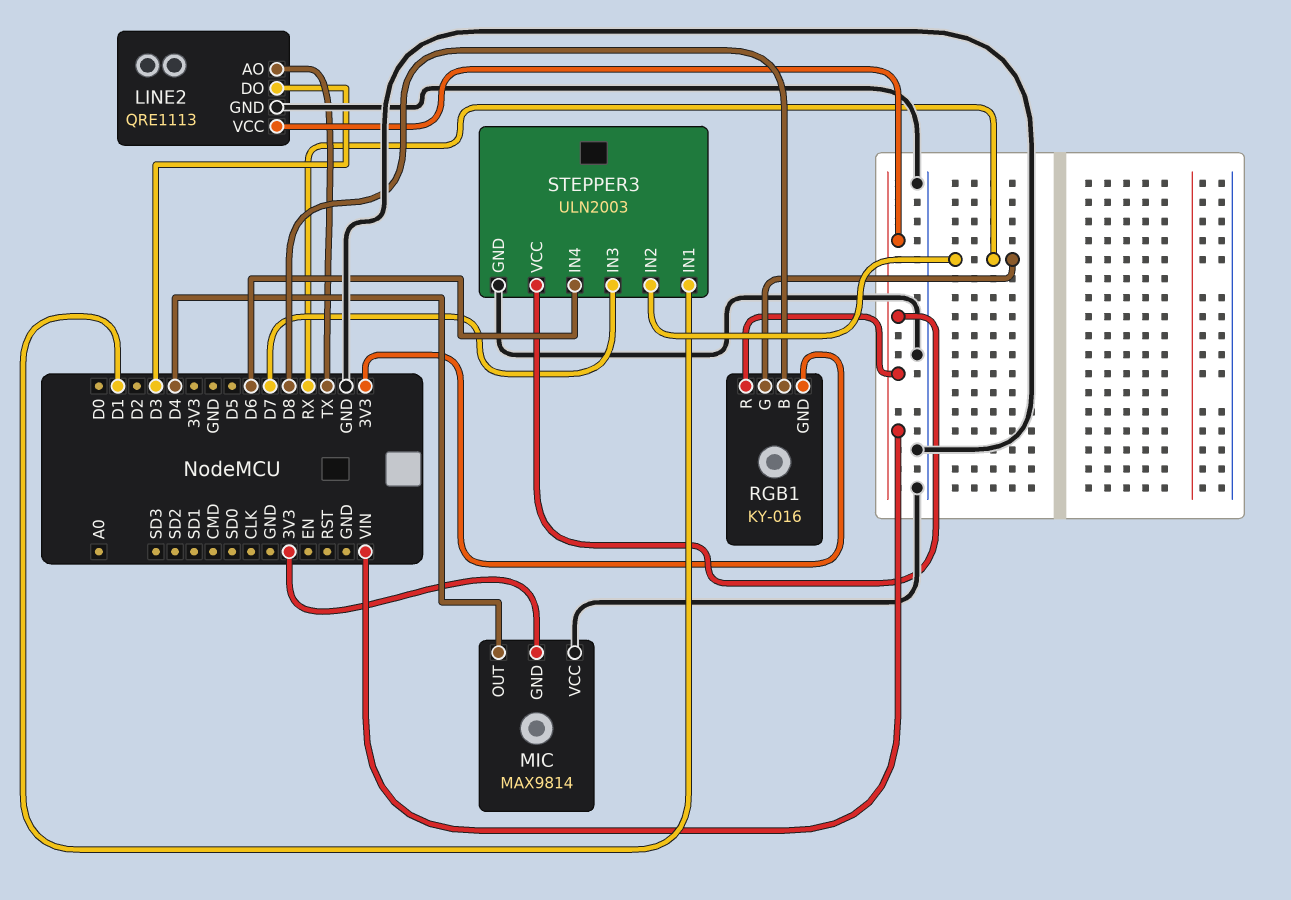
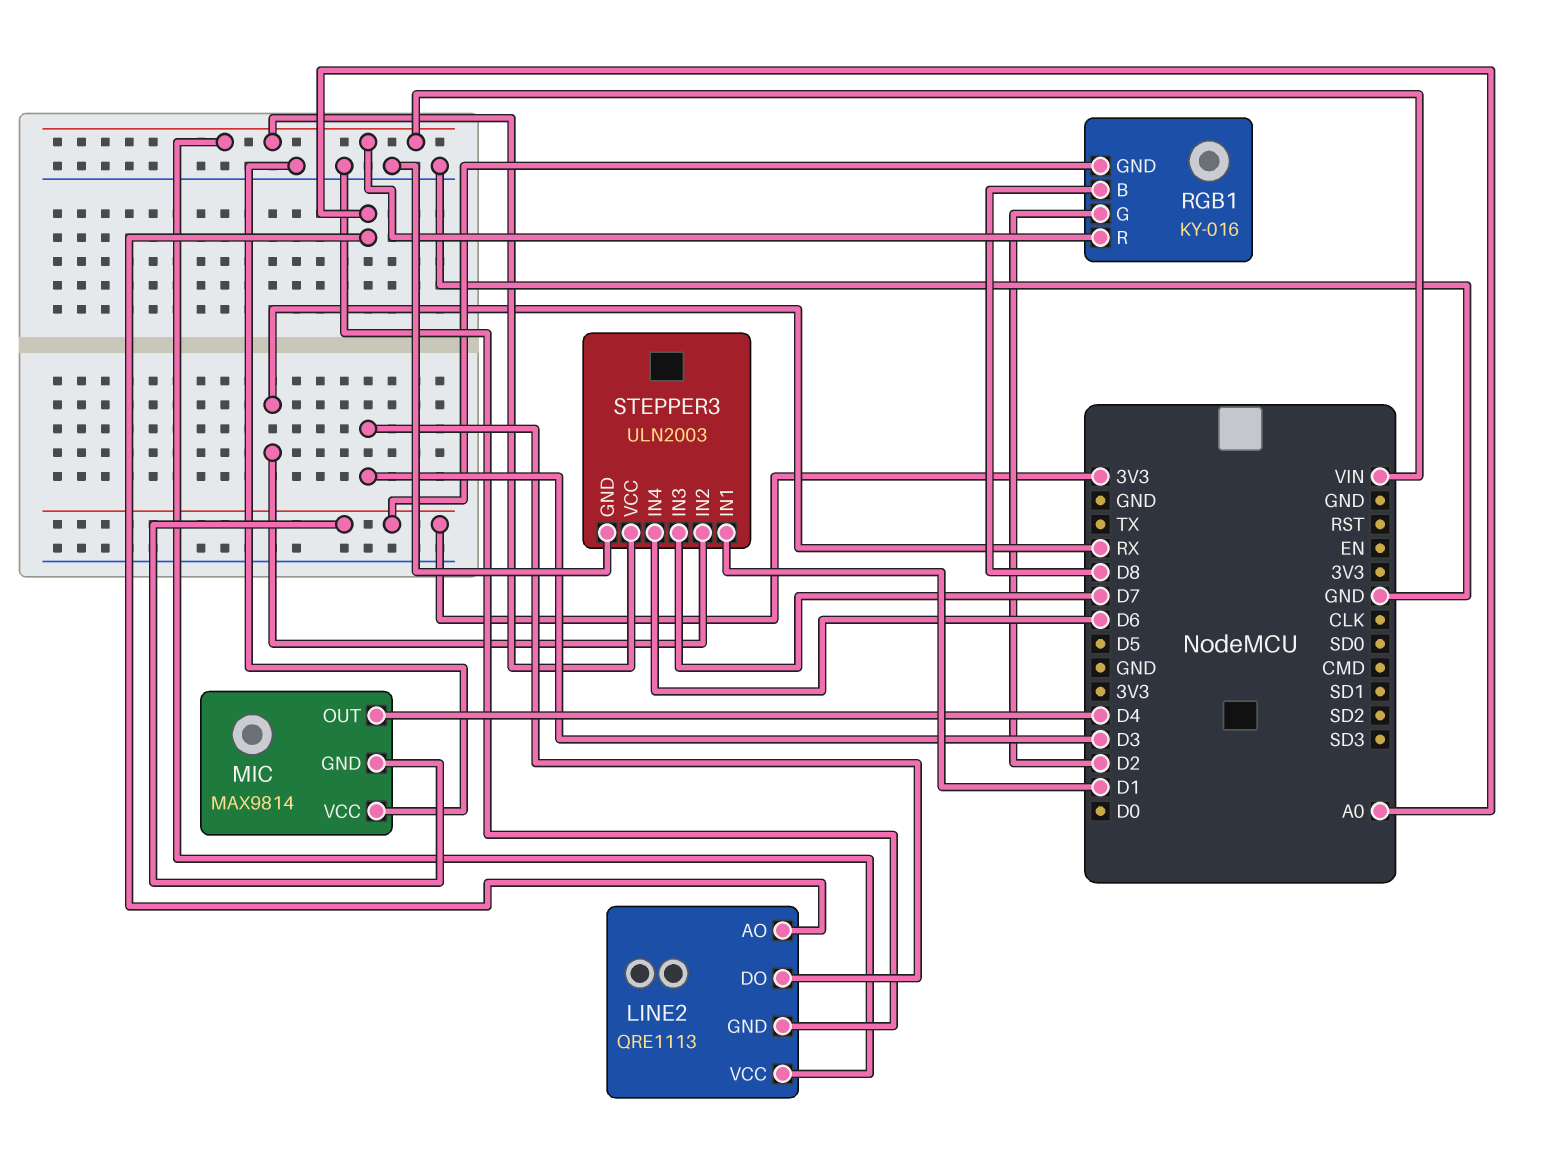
LINE2 pin AO: TX -> A0
RGB1 pin G: RX -> D2

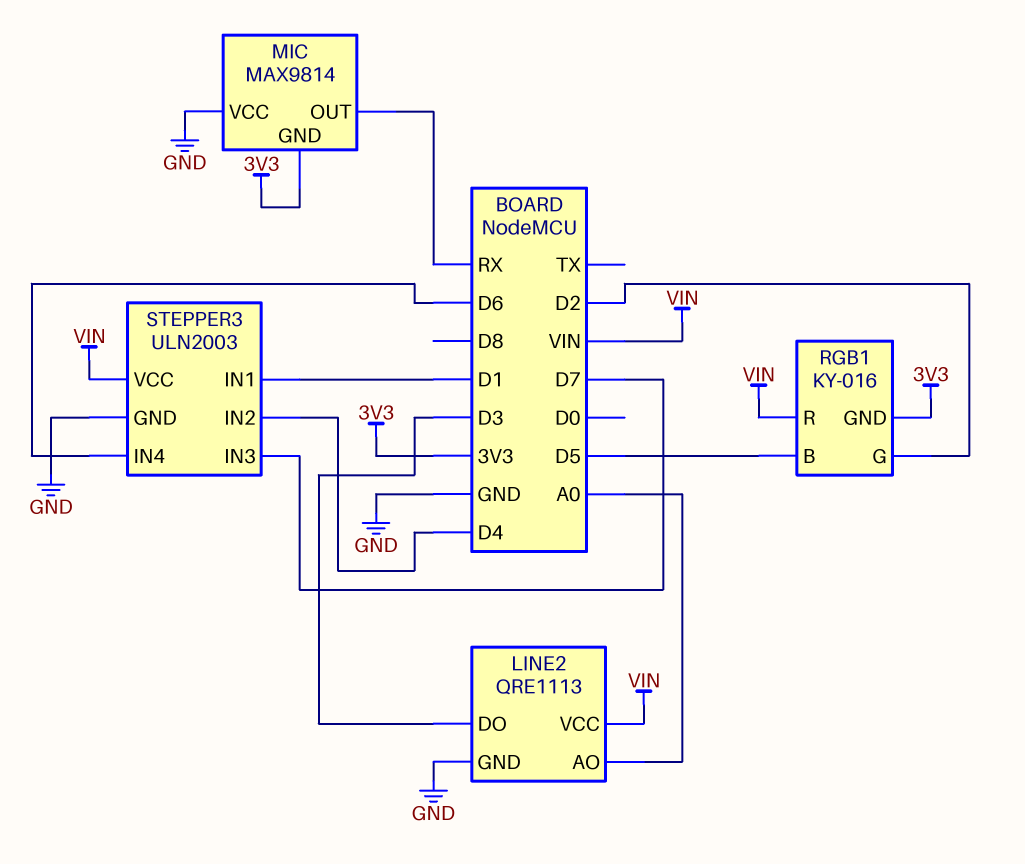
MIC pin OUT: D4 -> RX
RGB1 pin B: D8 -> D5
STEPPER3 pin IN2: RX -> D4

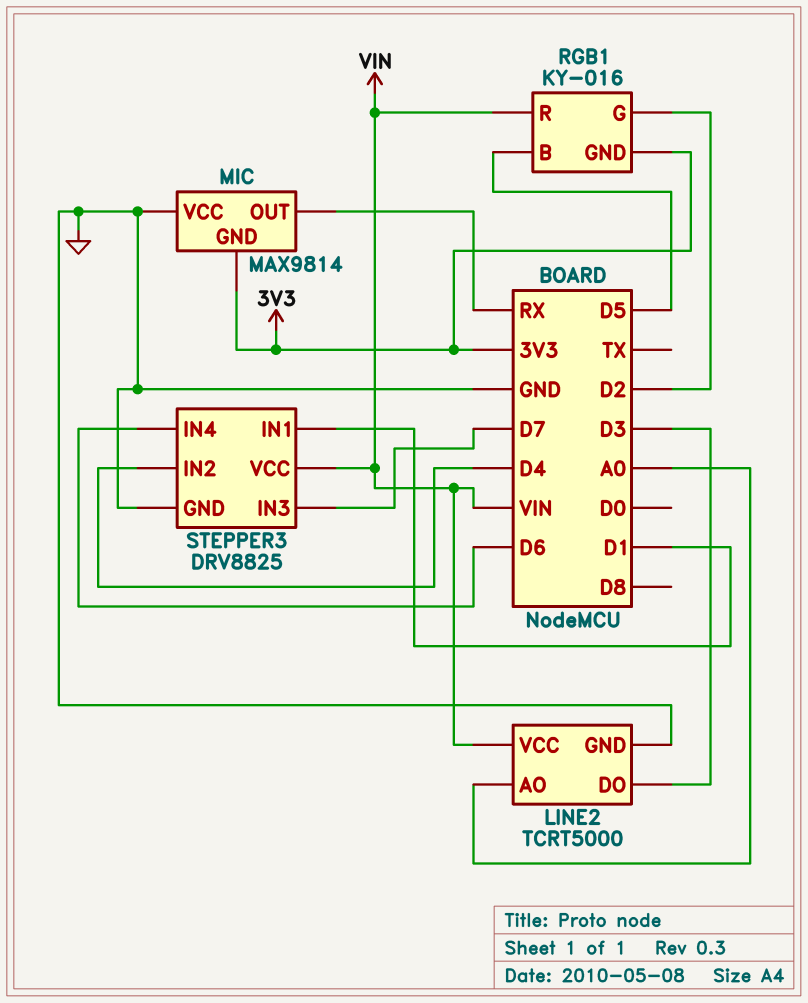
LINE2: QRE1113 -> TCRT5000
STEPPER3: ULN2003 -> DRV8825

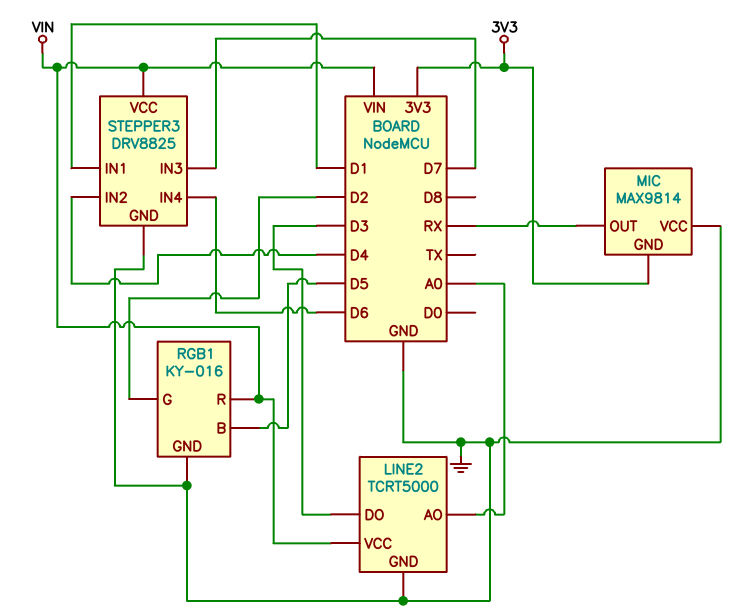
RGB1 pin GND: 3V3 -> GND

